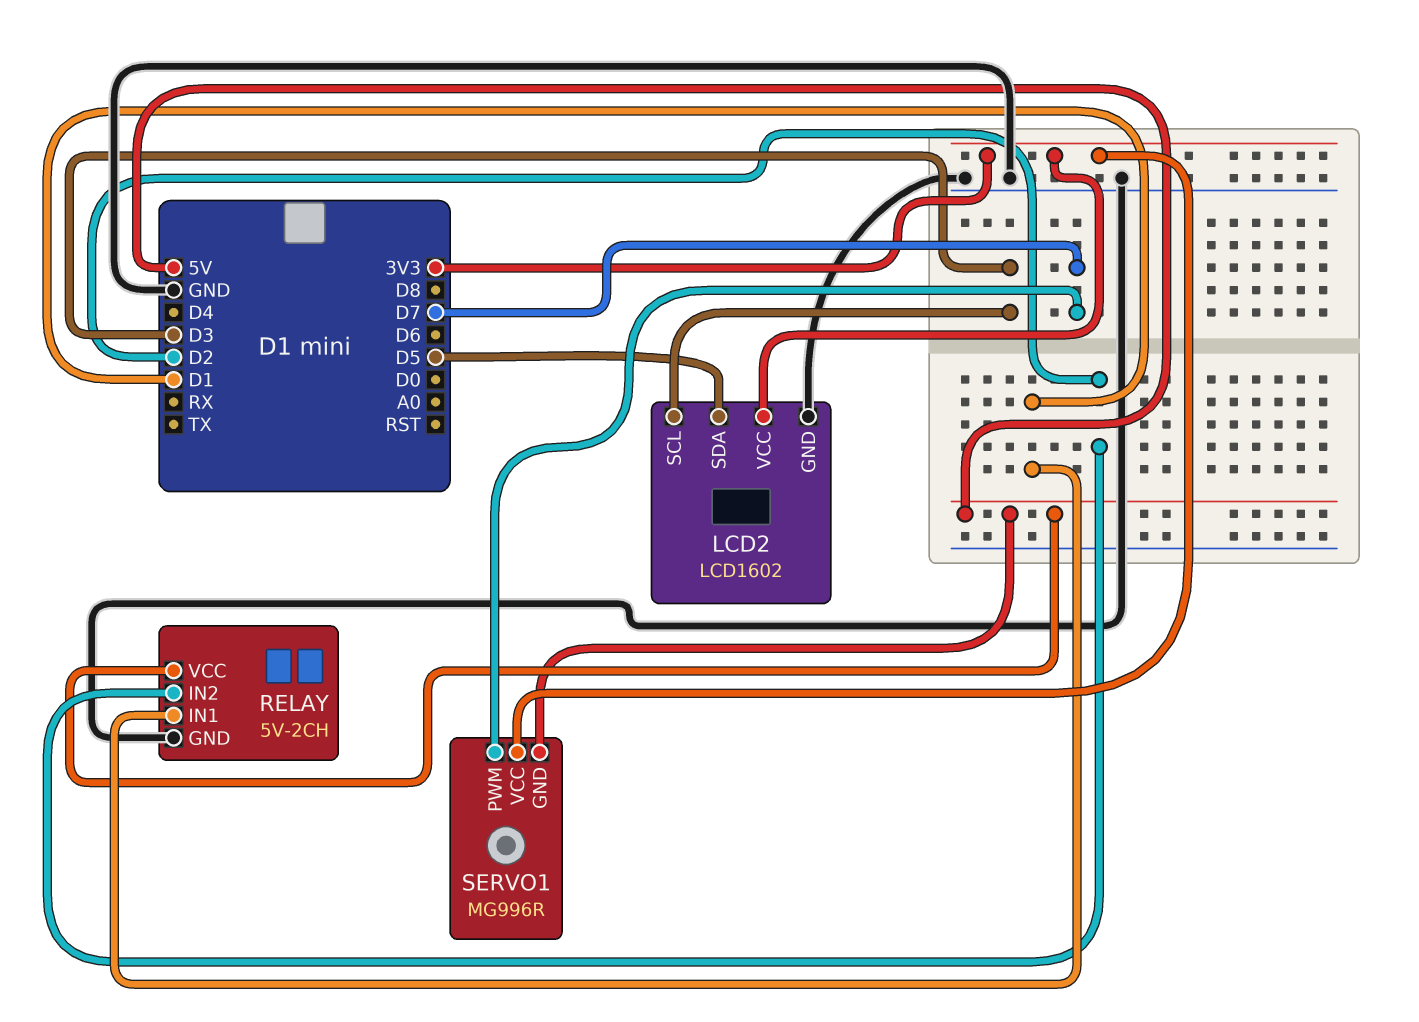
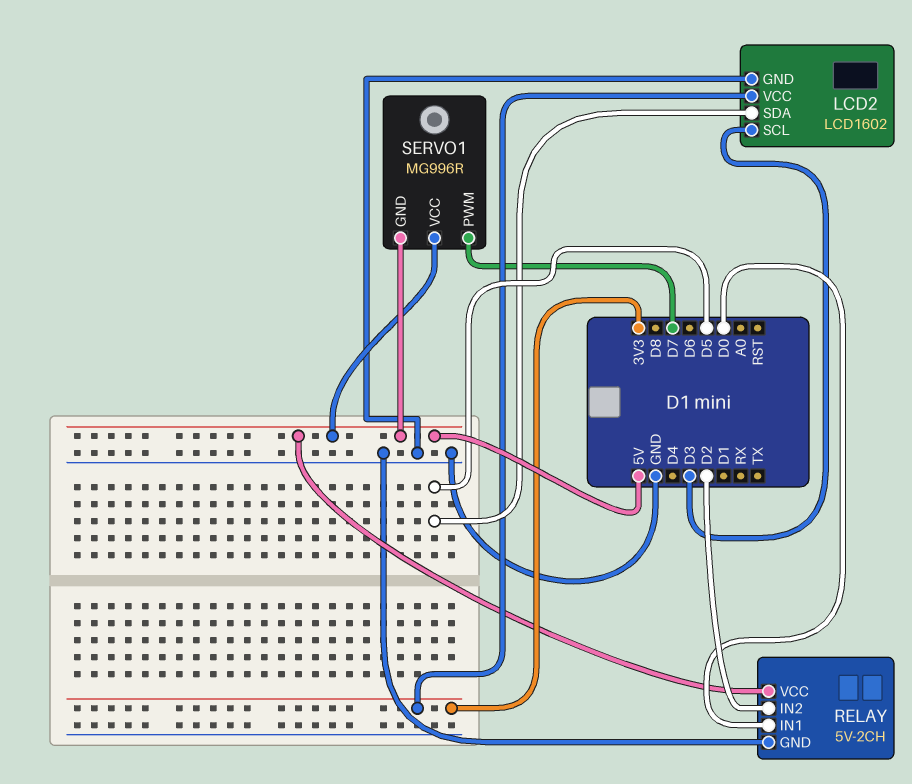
RELAY pin IN1: D1 -> D0
SERVO1 pin VCC: 3V3 -> 5V

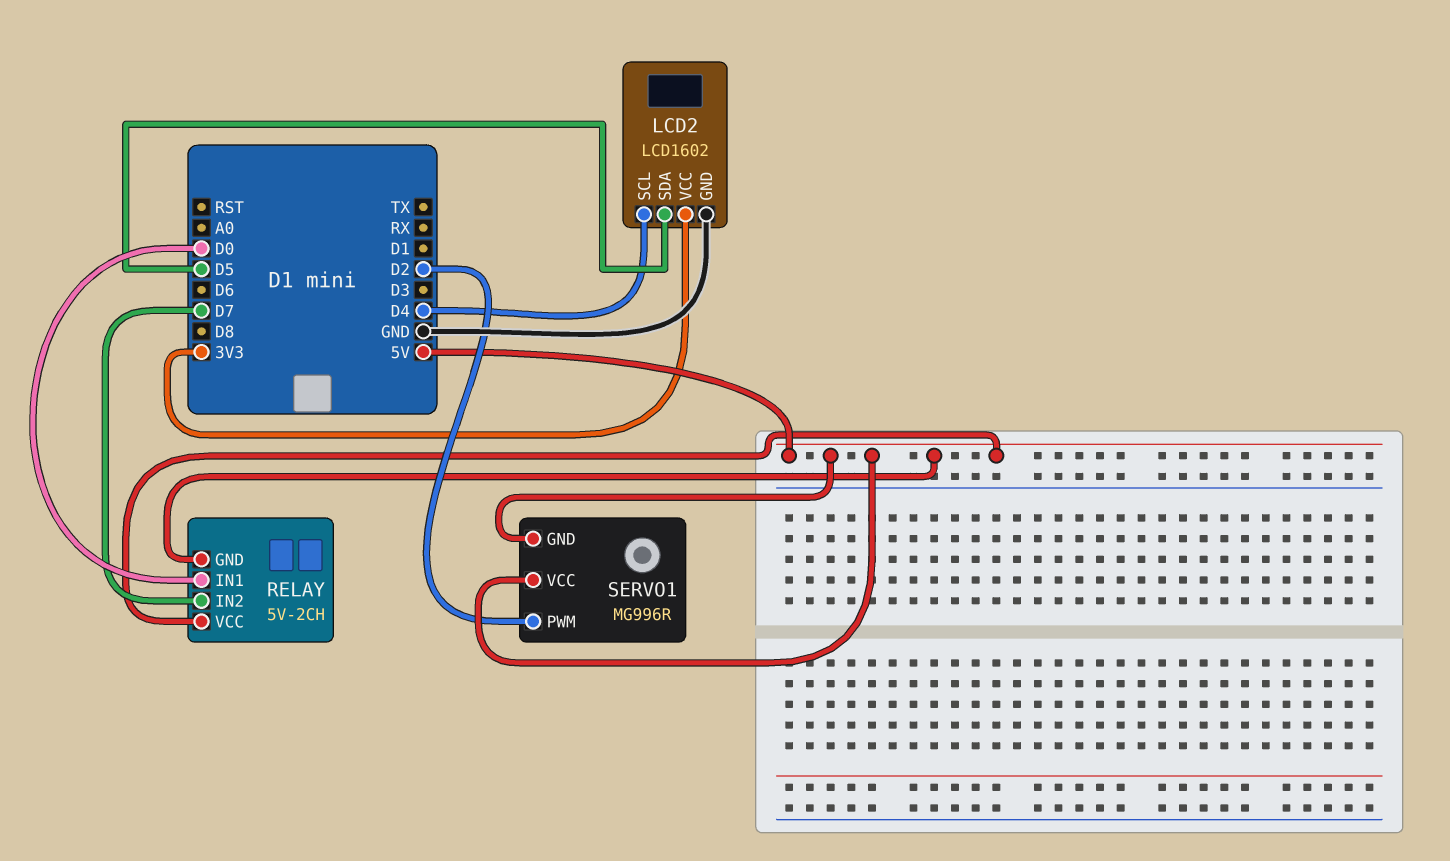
LCD2 pin SCL: D3 -> D4
RELAY pin GND: GND -> 5V
RELAY pin IN2: D2 -> D7
SERVO1 pin PWM: D7 -> D2

